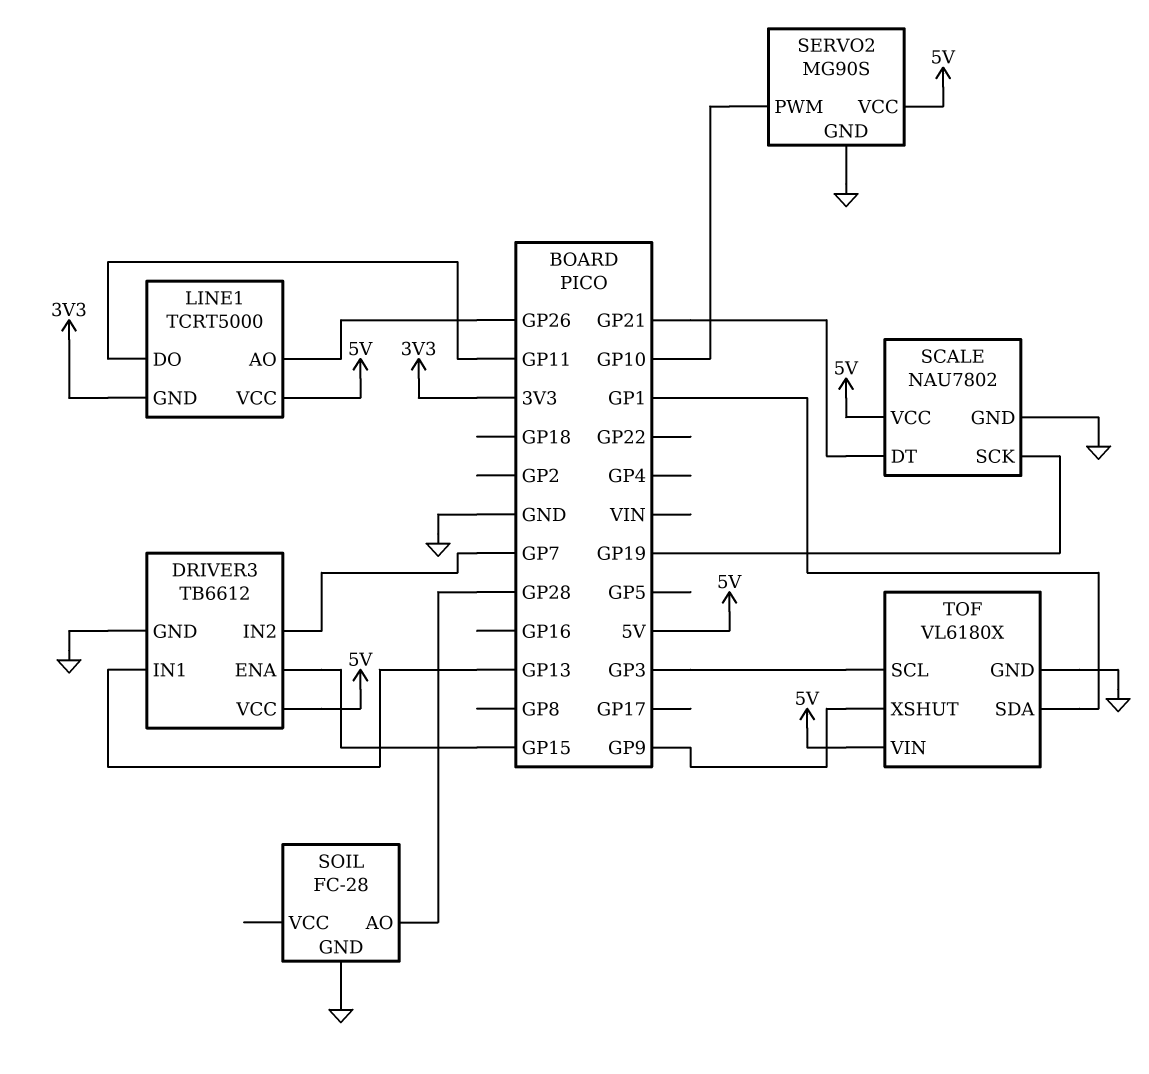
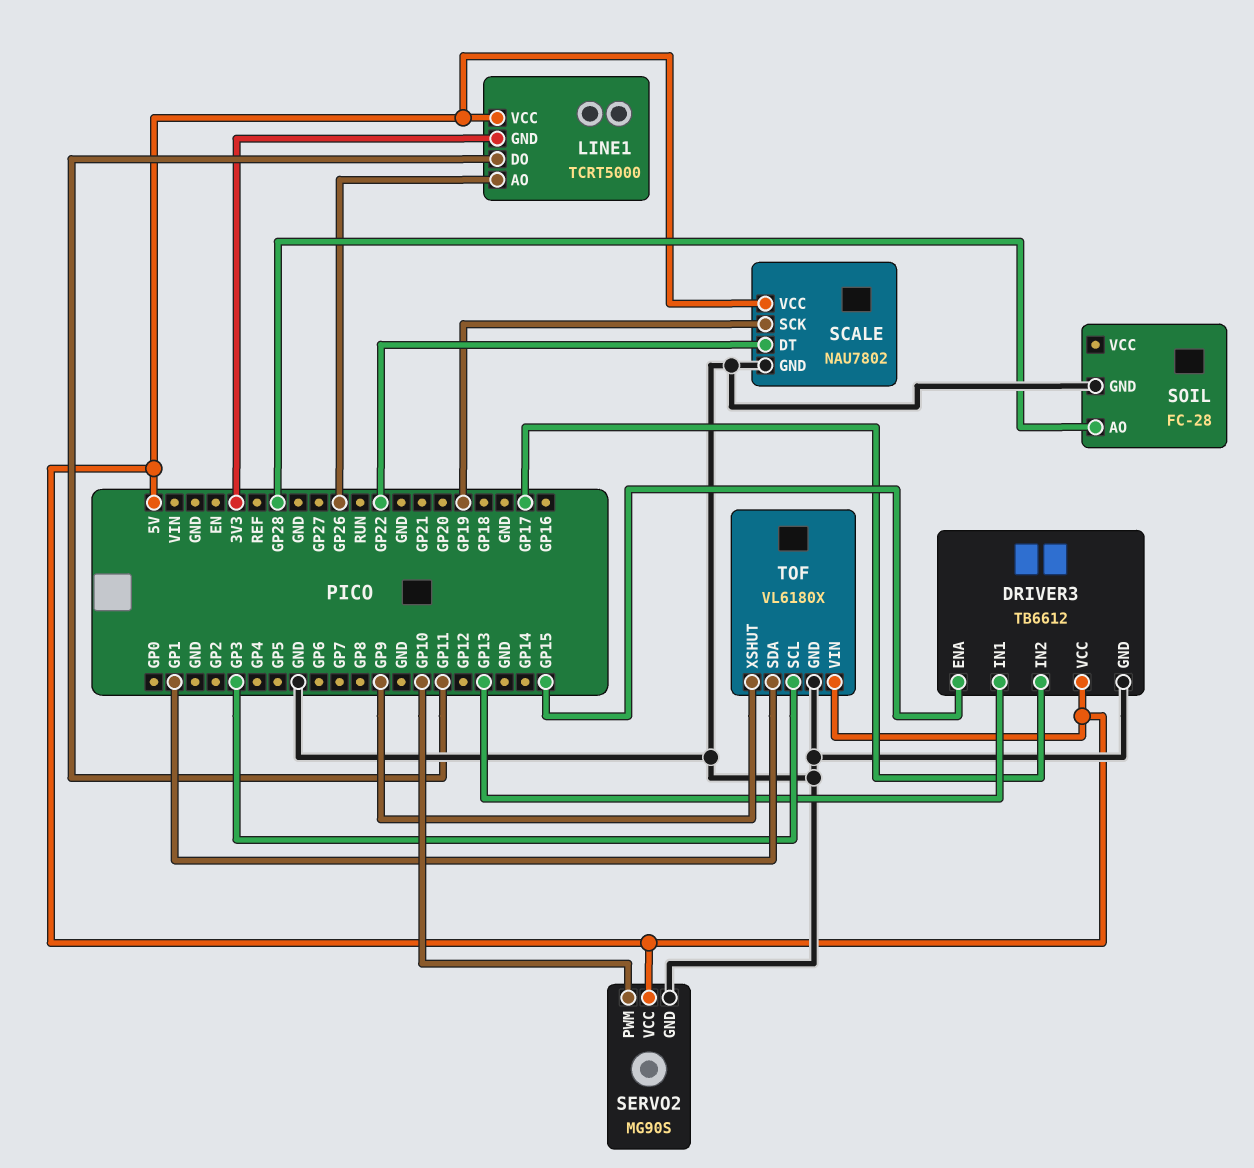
DRIVER3 pin IN2: GP7 -> GP17
SCALE pin DT: GP21 -> GP22

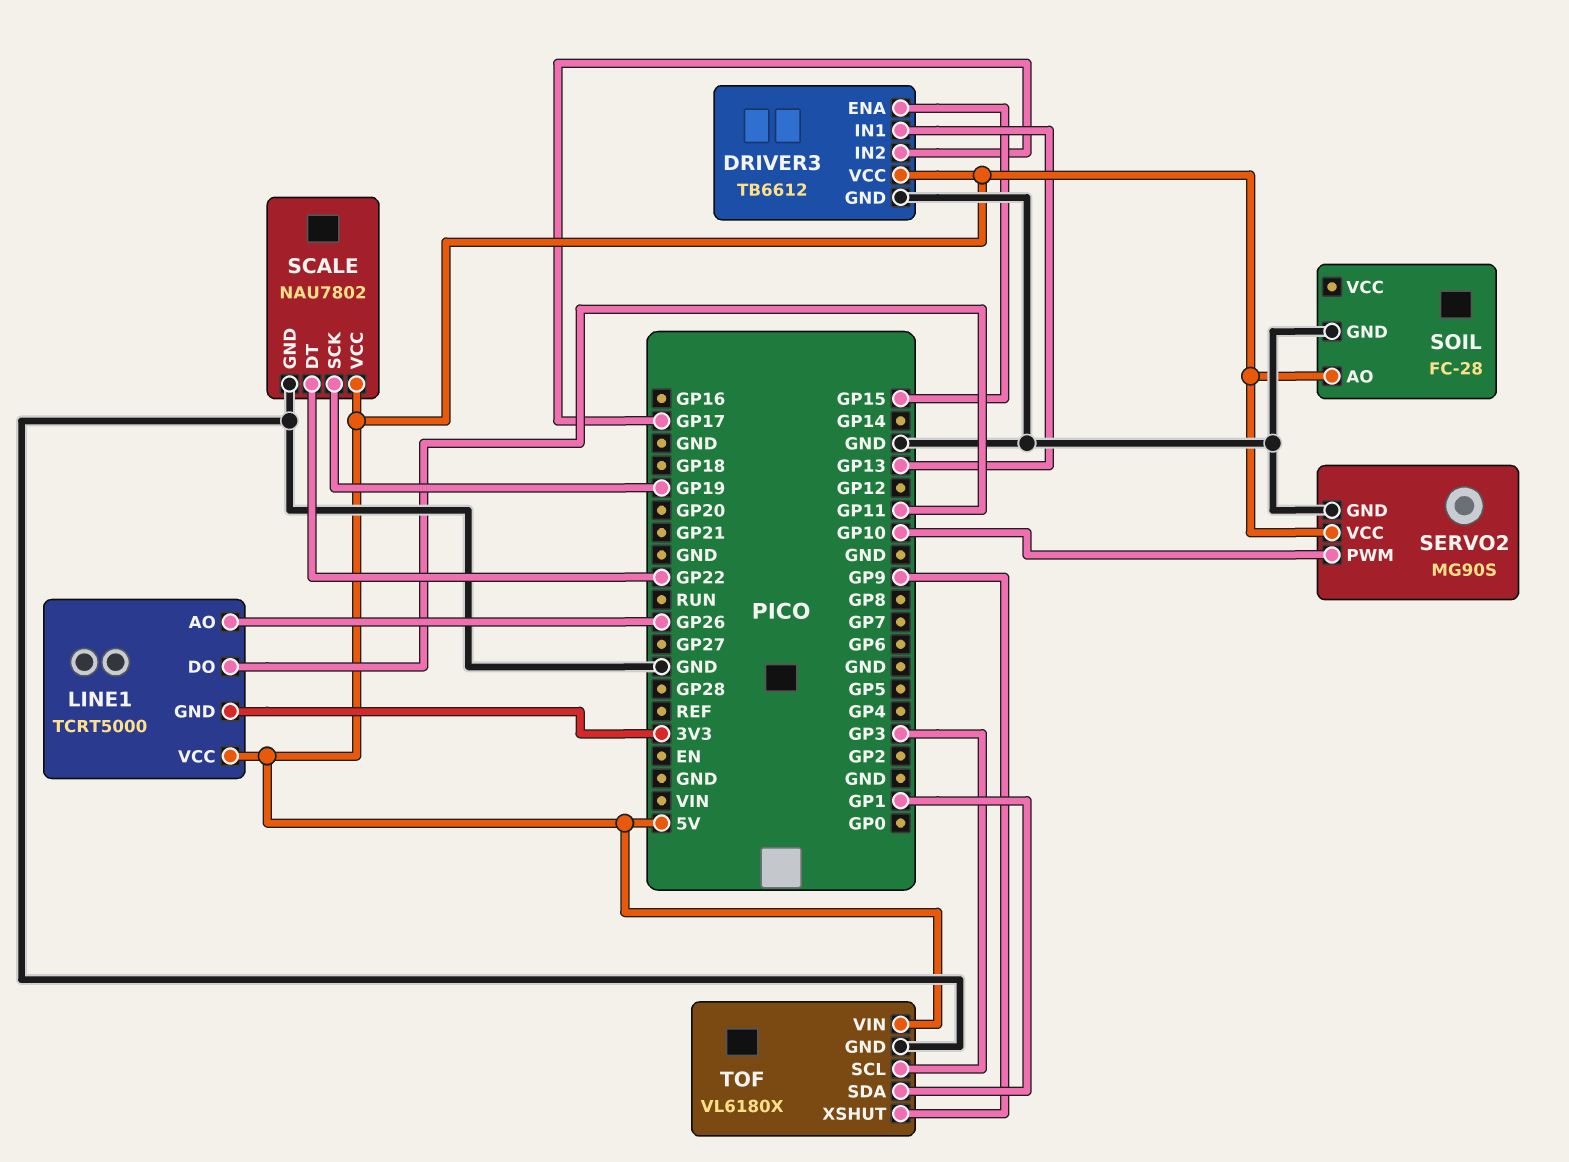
SOIL pin AO: GP28 -> 5V

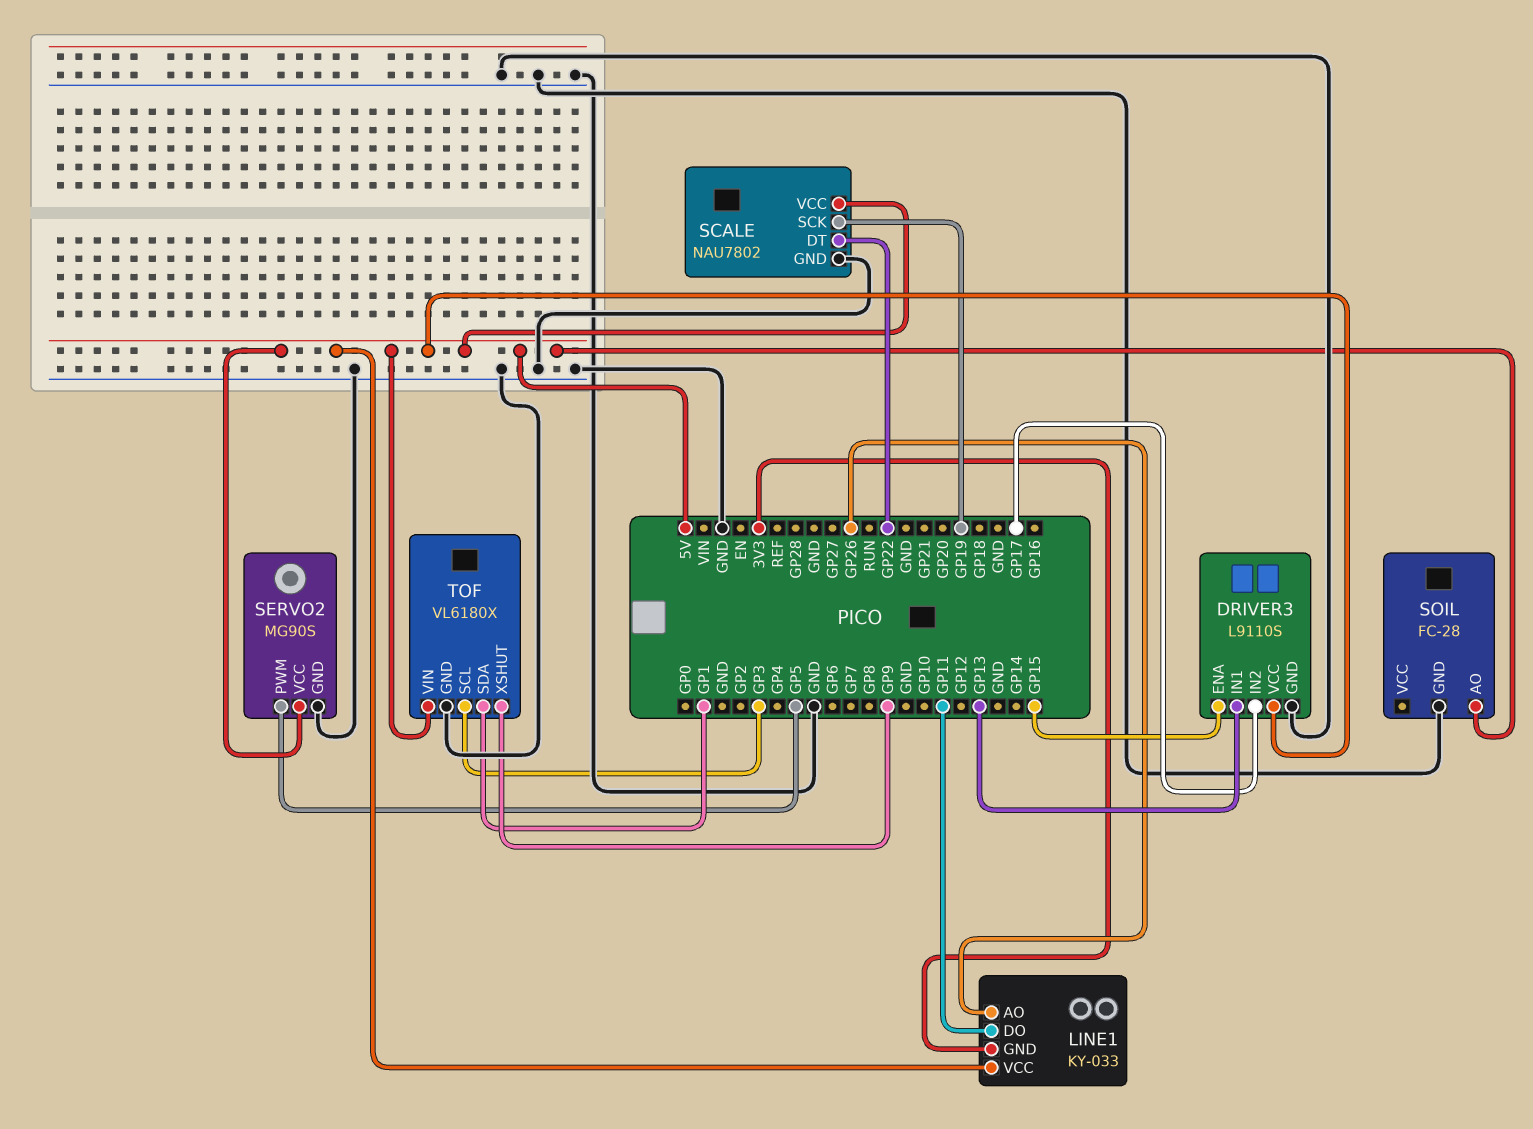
DRIVER3: TB6612 -> L9110S
LINE1: TCRT5000 -> KY-033
SERVO2 pin PWM: GP10 -> GP5

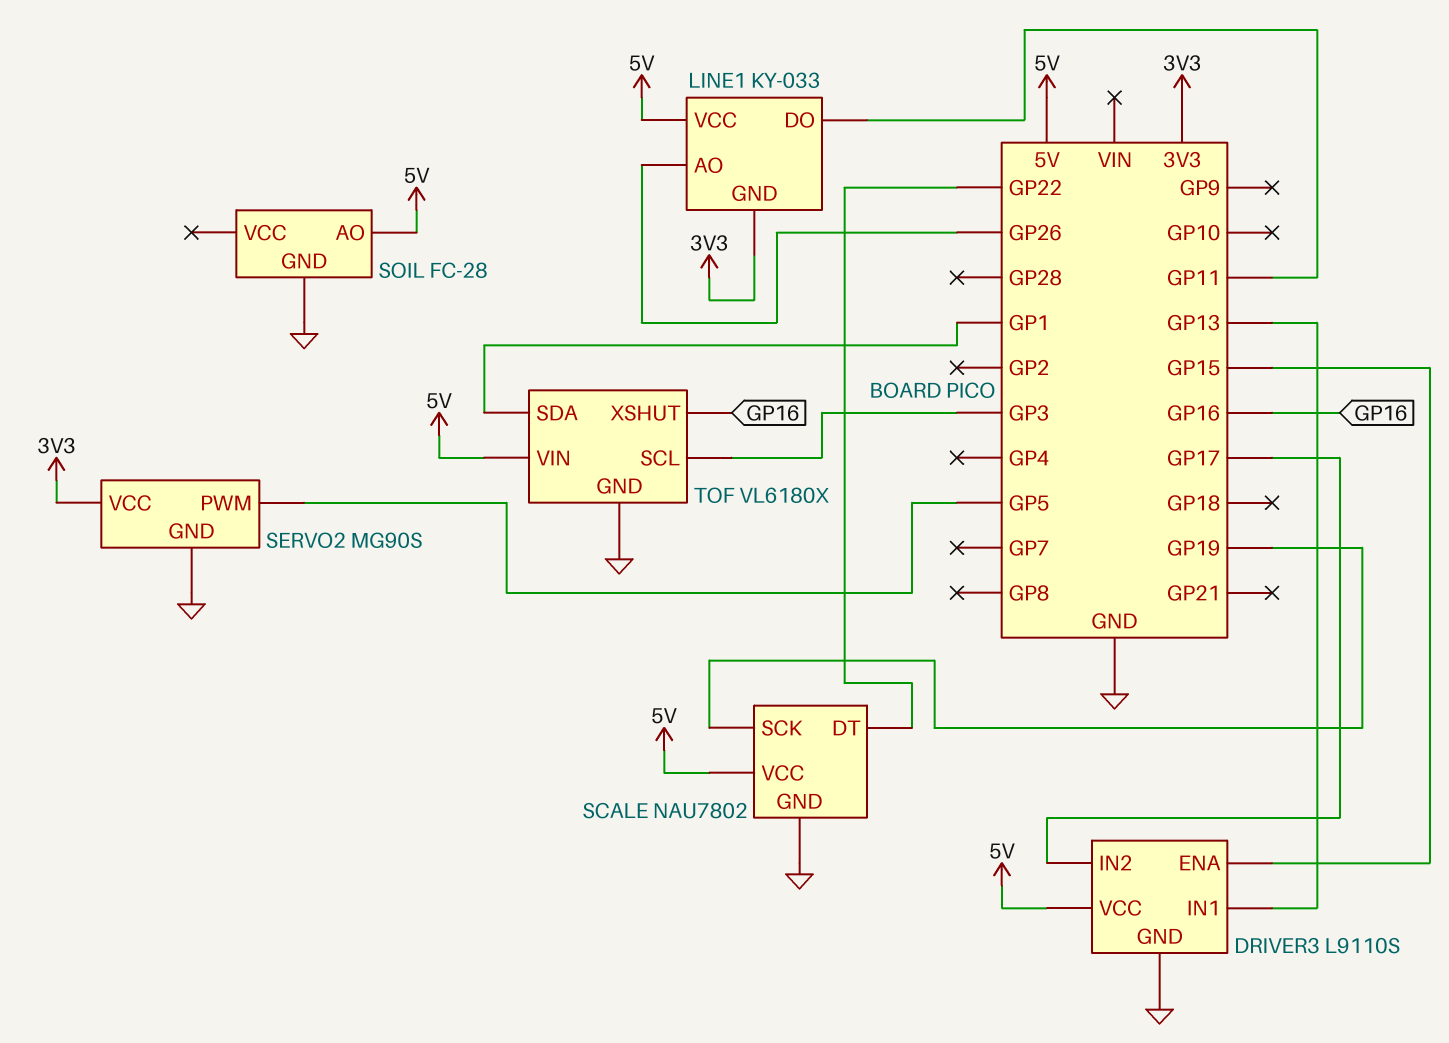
SERVO2 pin VCC: 5V -> 3V3
TOF pin XSHUT: GP9 -> GP16

